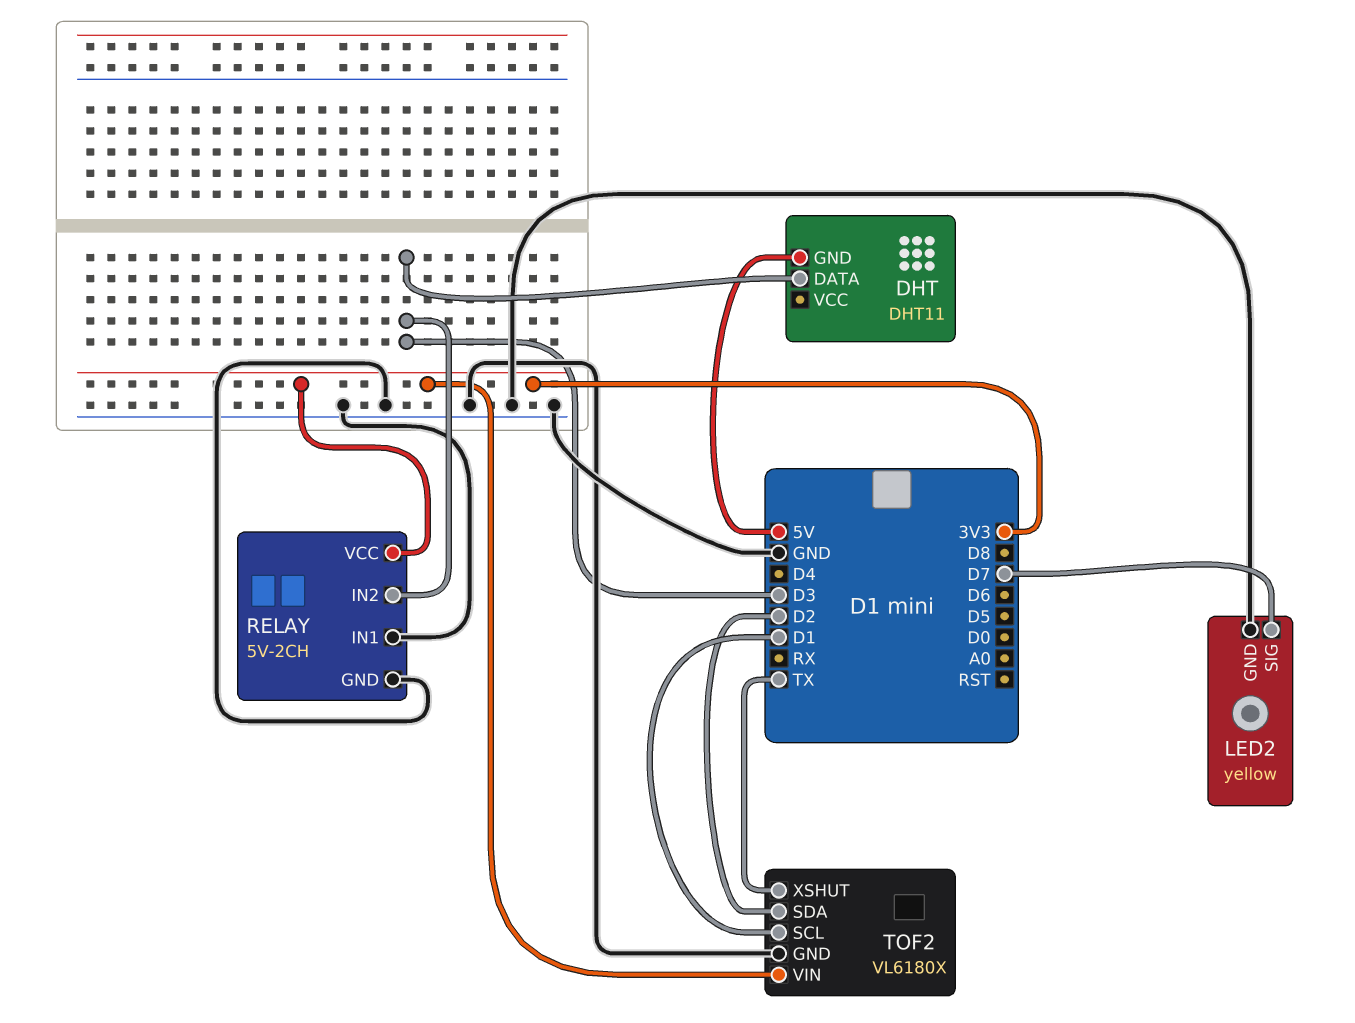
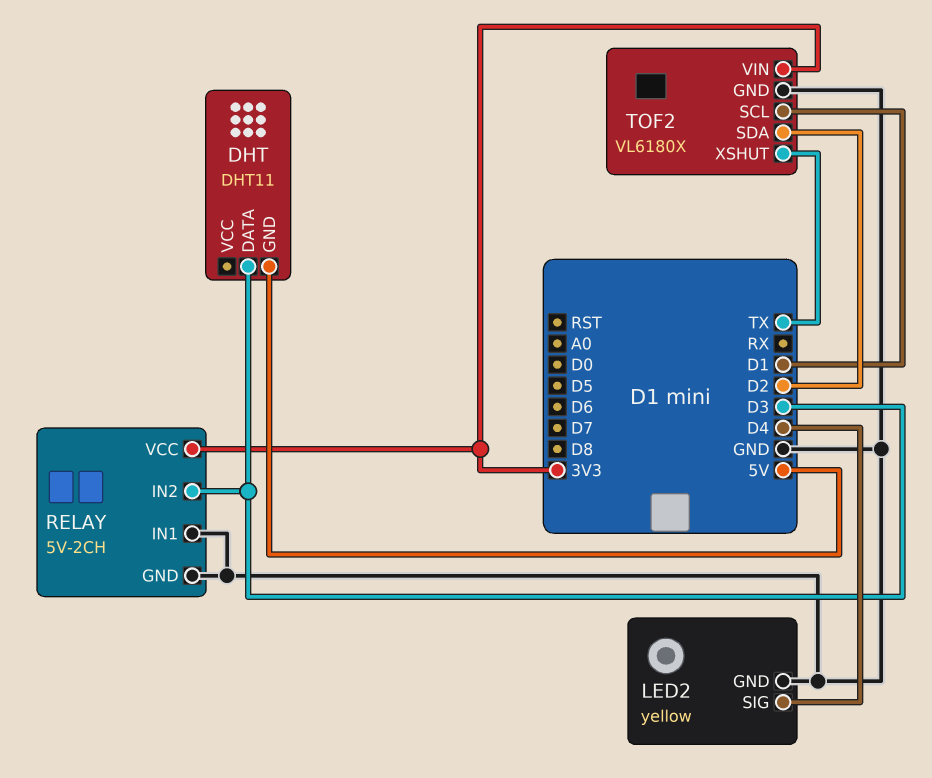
LED2 pin SIG: D7 -> D4

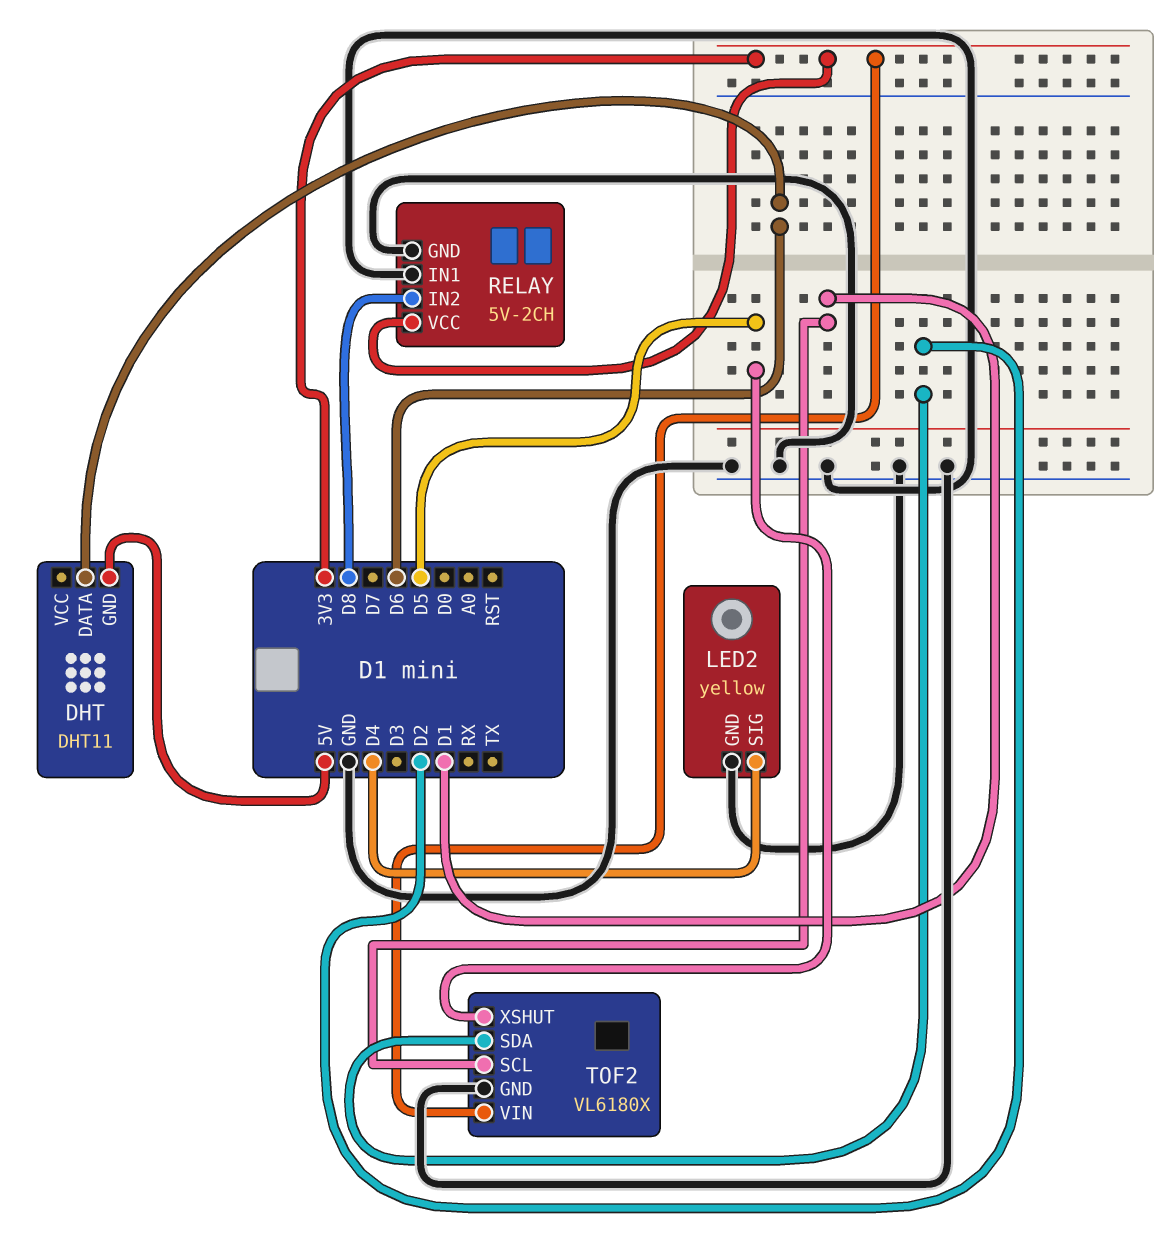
DHT pin DATA: D3 -> D6
RELAY pin IN2: D3 -> D8
TOF2 pin XSHUT: TX -> D5

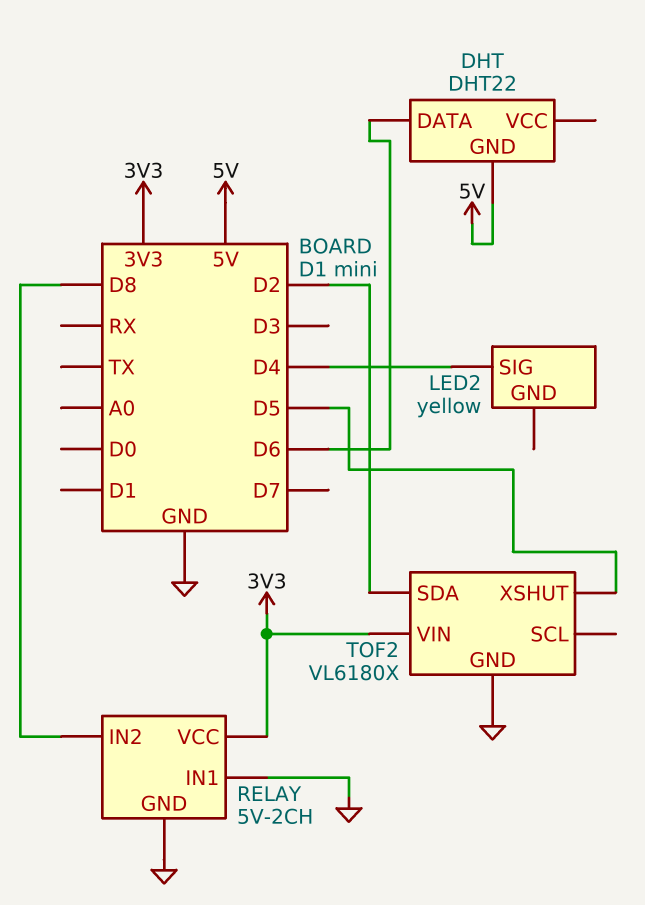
DHT: DHT11 -> DHT22
LED2 pin GND: GND -> none
TOF2 pin SCL: D1 -> none

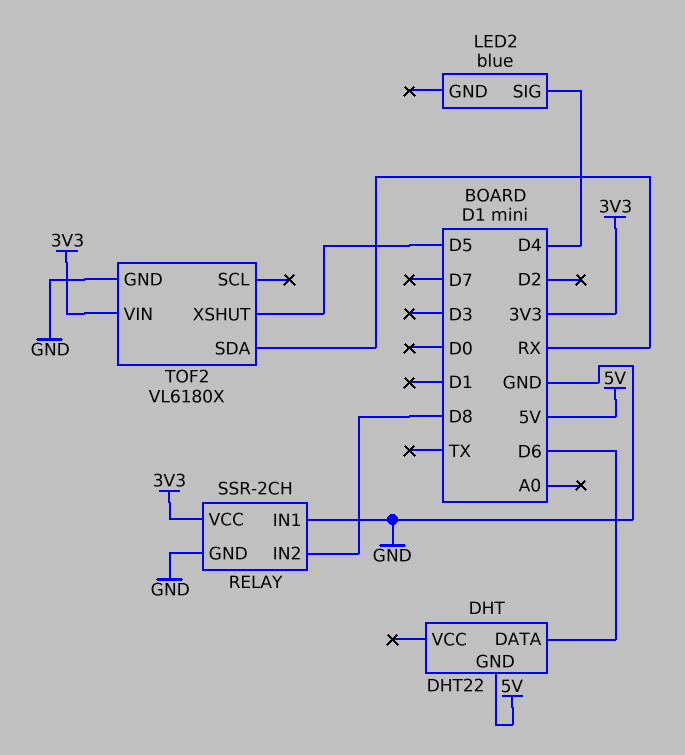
LED2: yellow -> blue
RELAY: 5V-2CH -> SSR-2CH
TOF2 pin SDA: D2 -> RX

